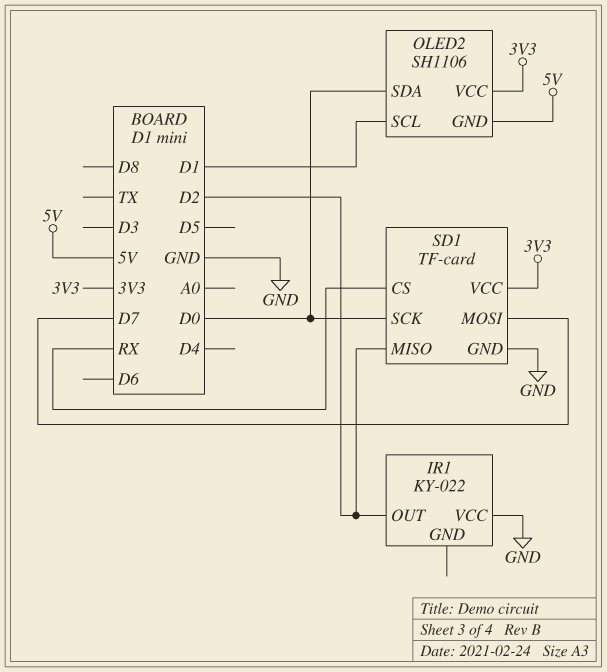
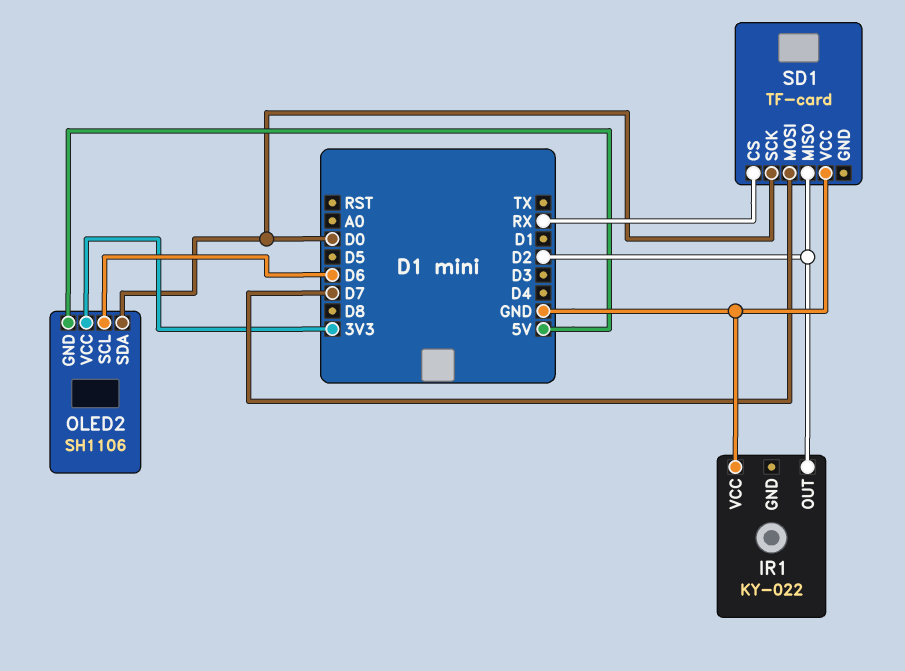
OLED2 pin SCL: D1 -> D6
SD1 pin GND: GND -> none
SD1 pin VCC: 3V3 -> GND

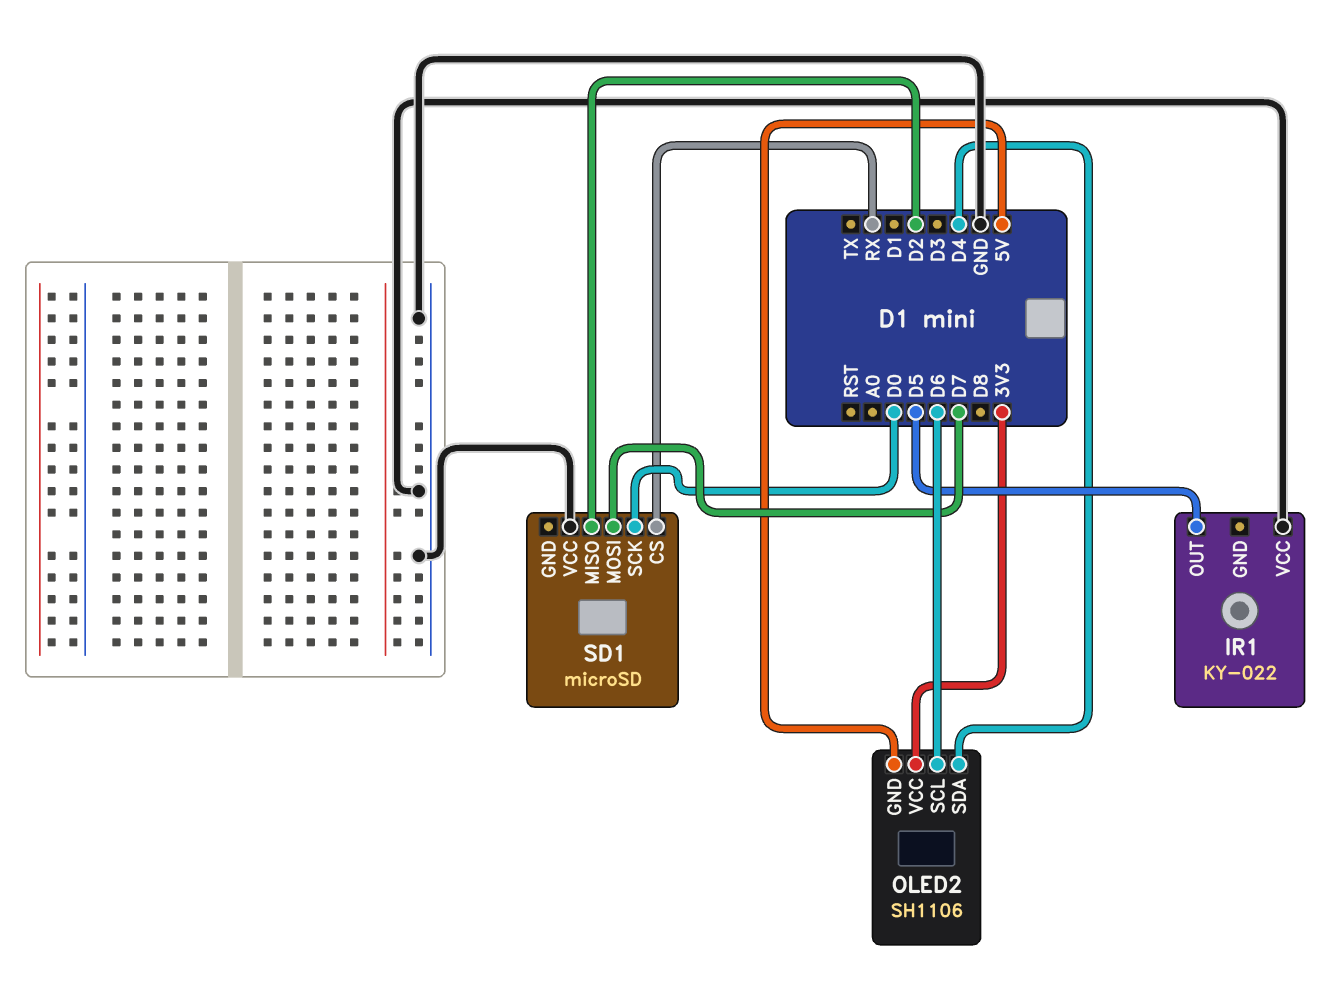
IR1 pin OUT: D2 -> D5
OLED2 pin SDA: D0 -> D4
SD1: TF-card -> microSD

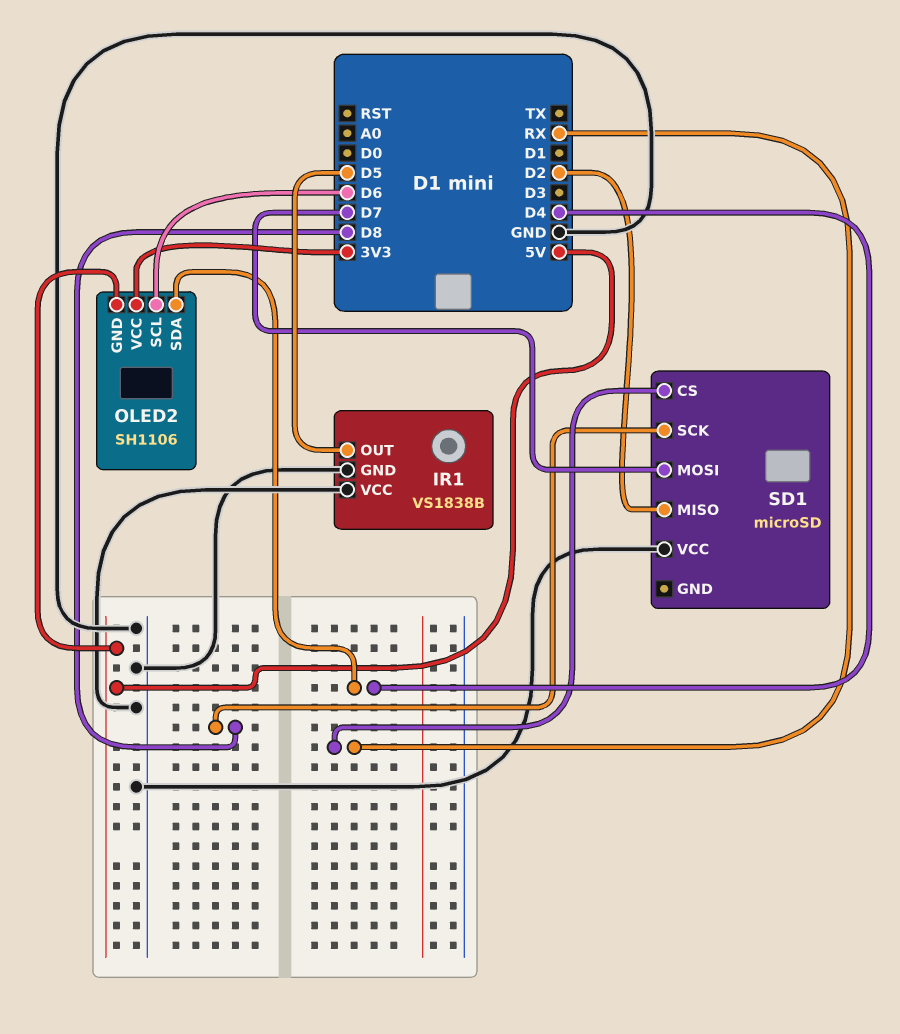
IR1: KY-022 -> VS1838B
IR1 pin GND: none -> GND
SD1 pin SCK: D0 -> D8

